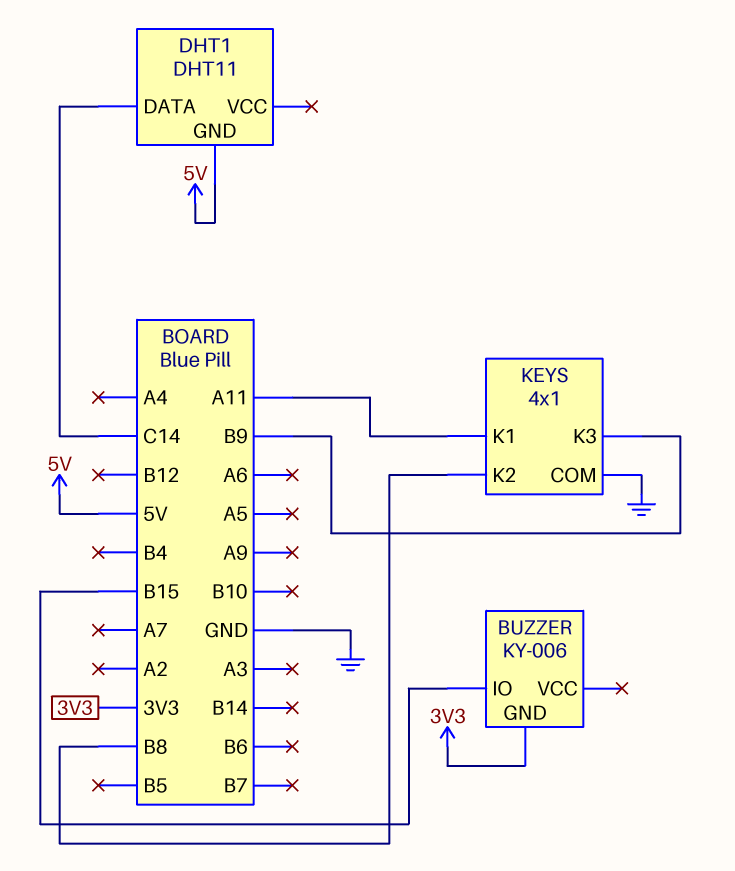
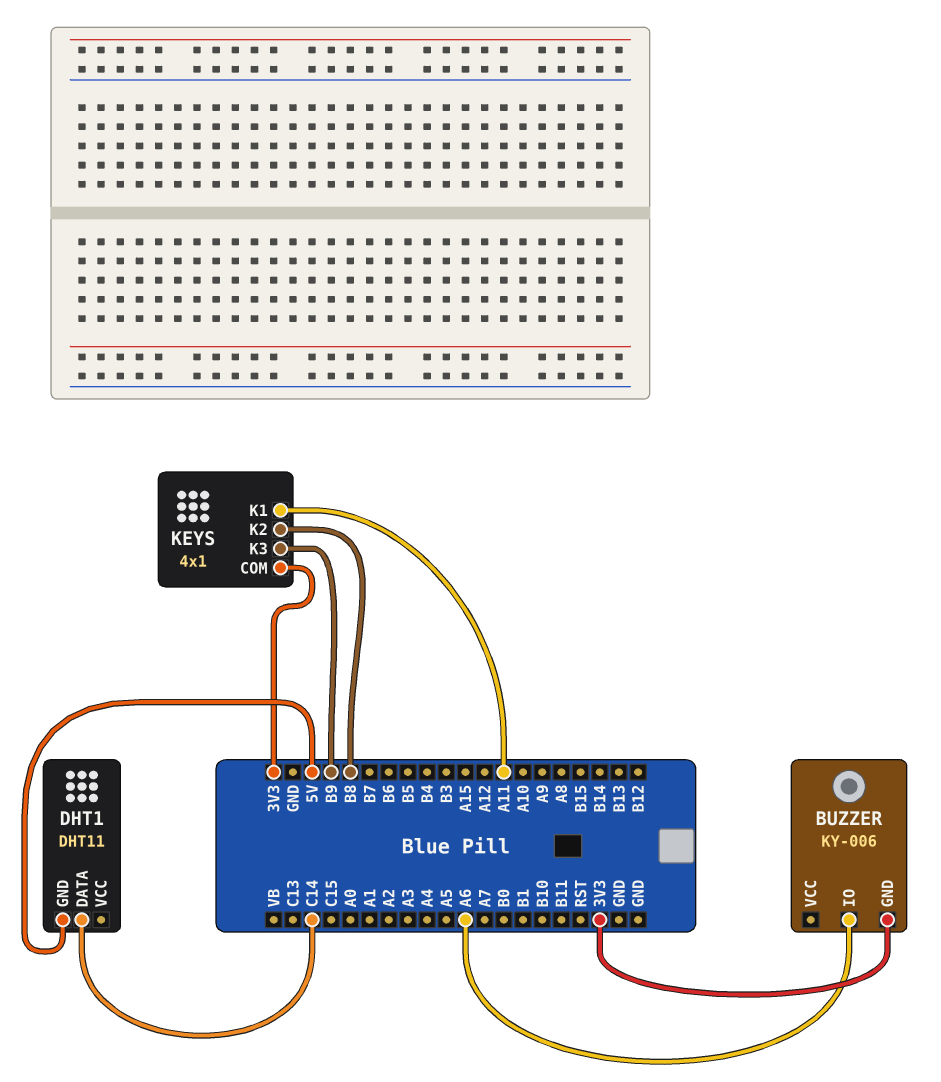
BUZZER pin IO: B15 -> A6
KEYS pin COM: GND -> 3V3

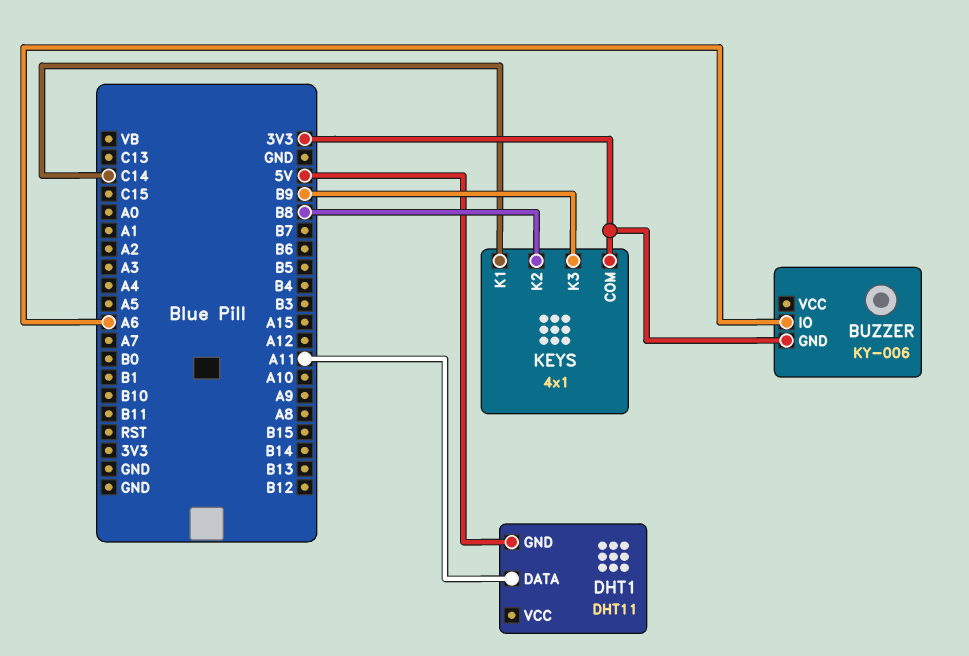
DHT1 pin DATA: C14 -> A11
KEYS pin K1: A11 -> C14

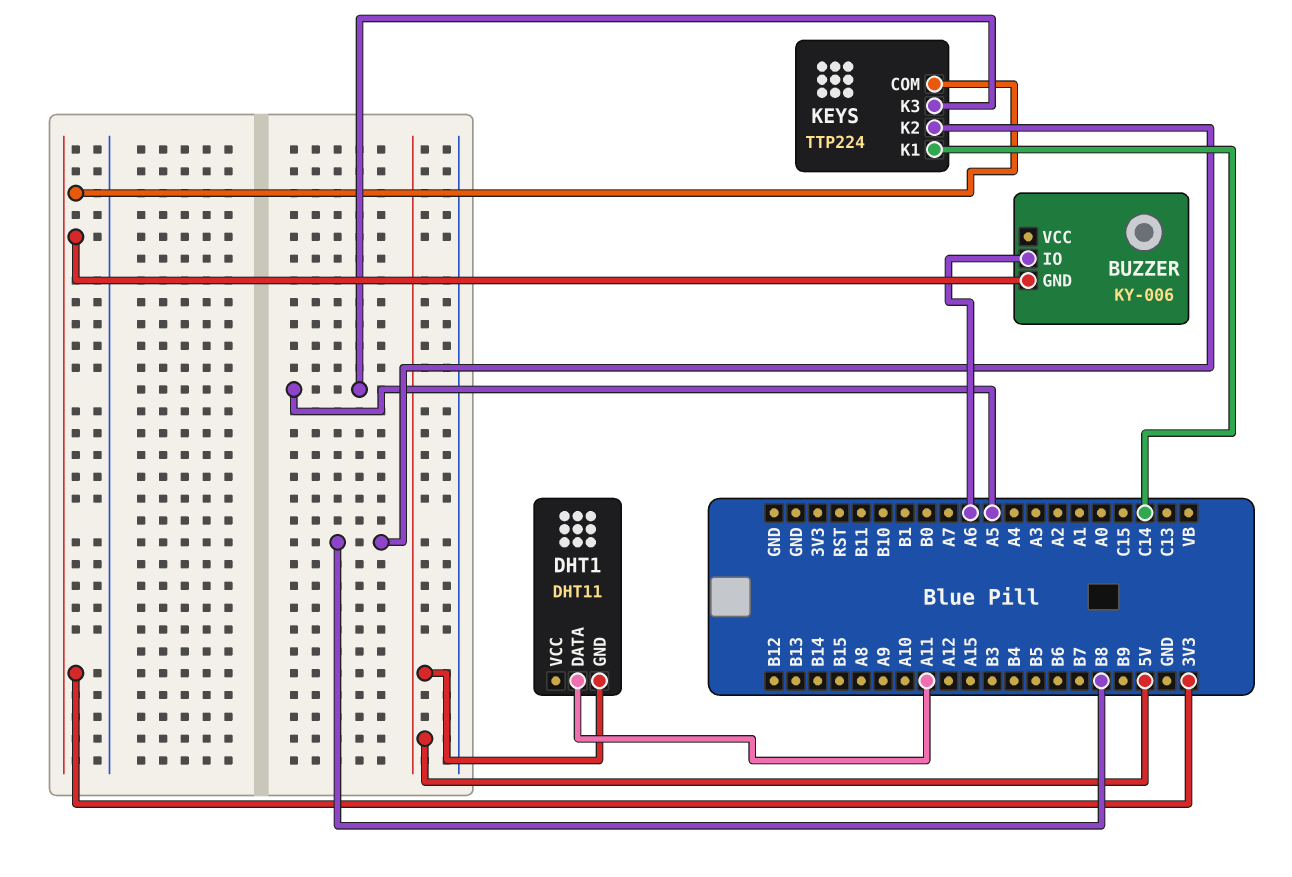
KEYS: 4x1 -> TTP224
KEYS pin K3: B9 -> A5

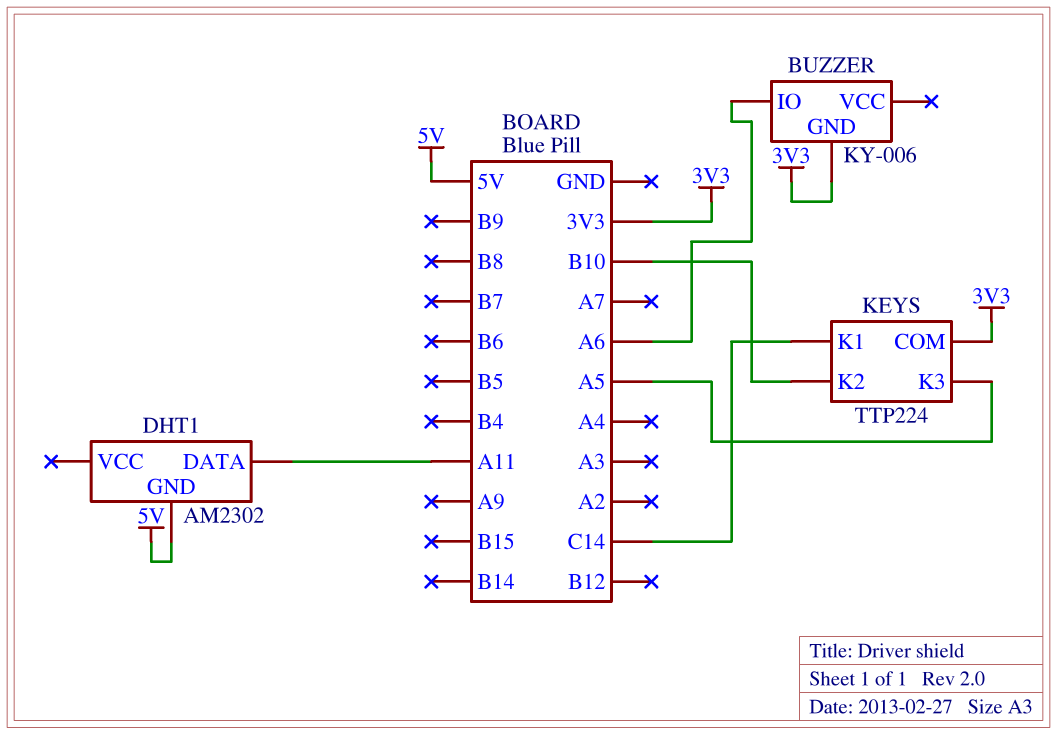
DHT1: DHT11 -> AM2302
KEYS pin K2: B8 -> B10

